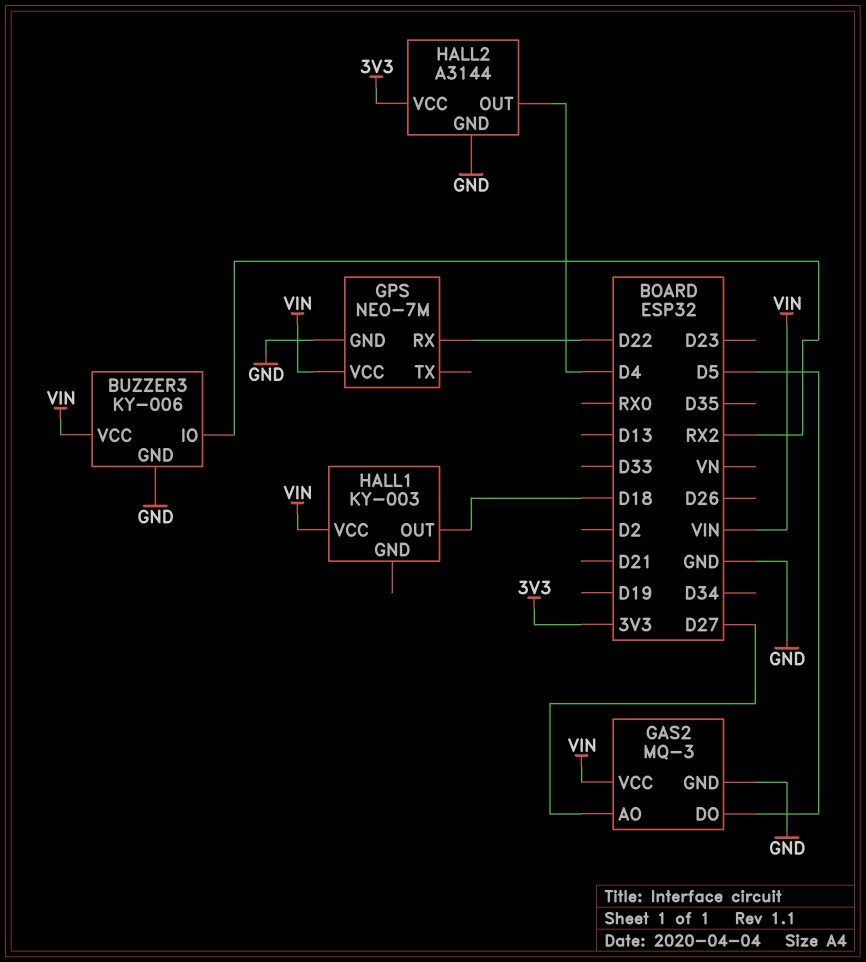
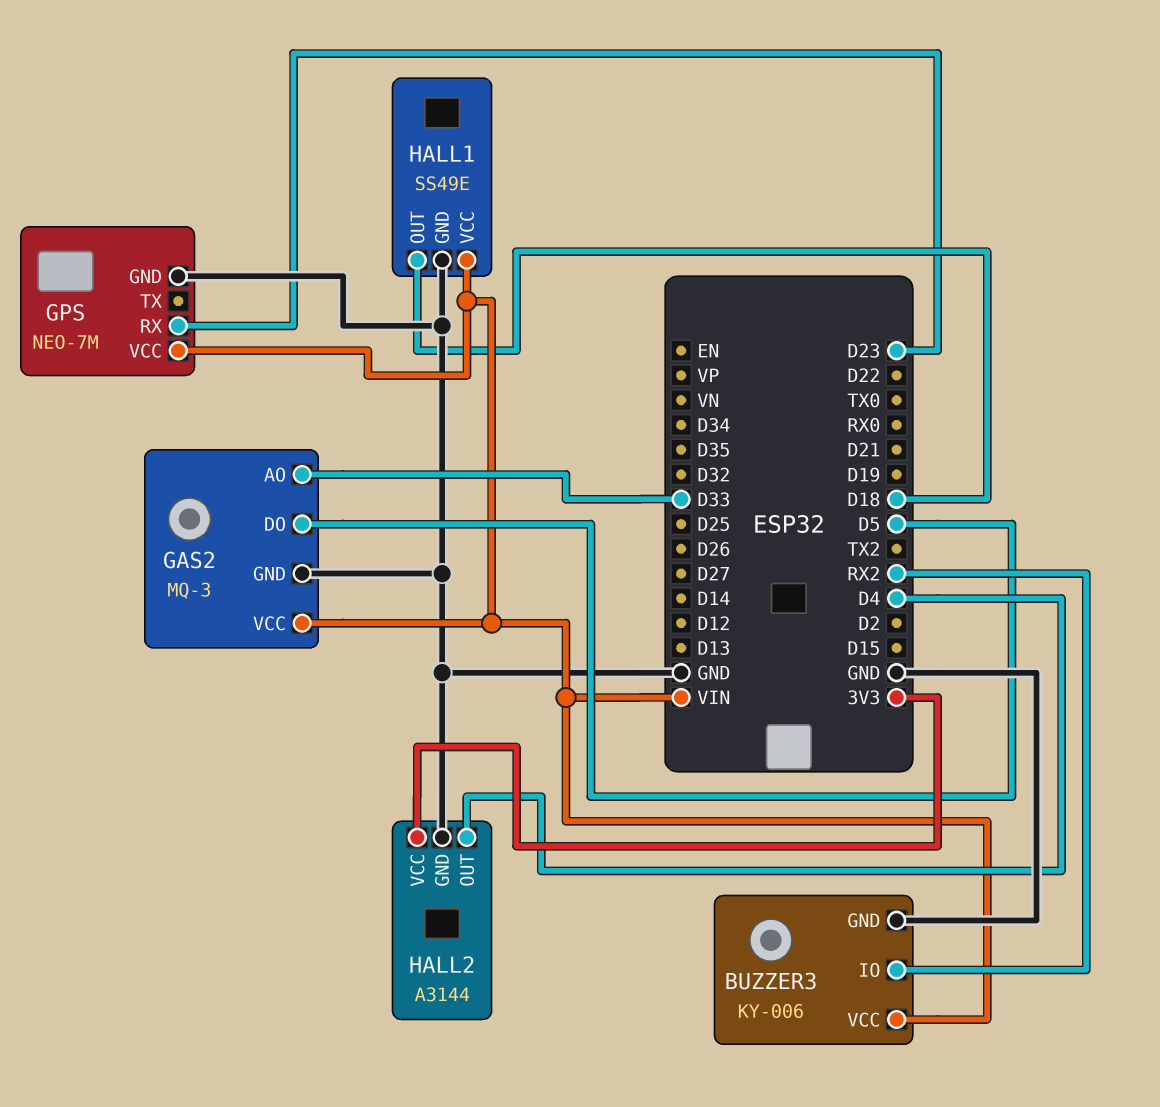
GAS2 pin AO: D27 -> D33
GPS pin RX: D22 -> D23
HALL1: KY-003 -> SS49E
HALL1 pin GND: none -> GND

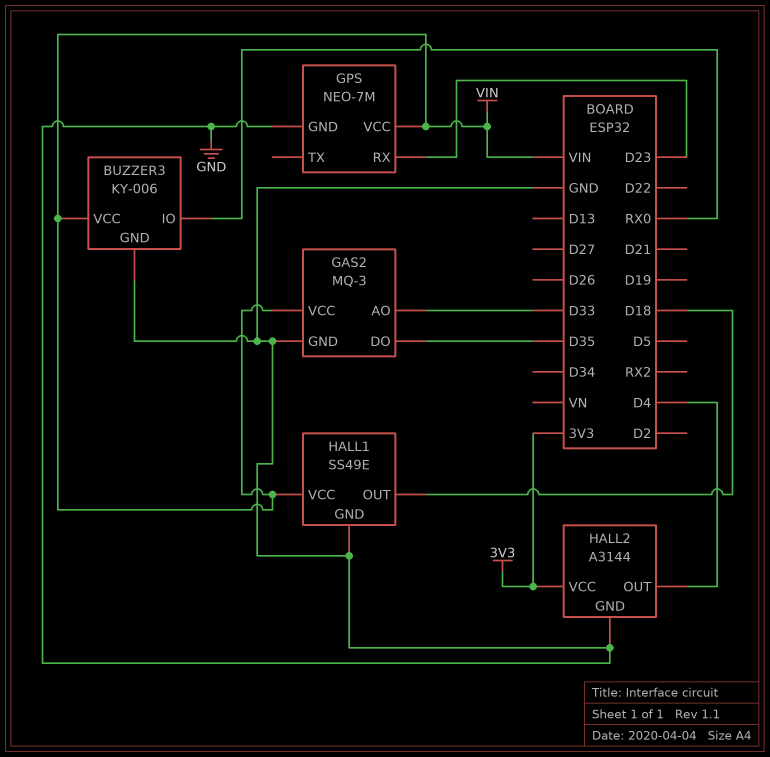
BUZZER3 pin IO: RX2 -> RX0
GAS2 pin DO: D5 -> D35

